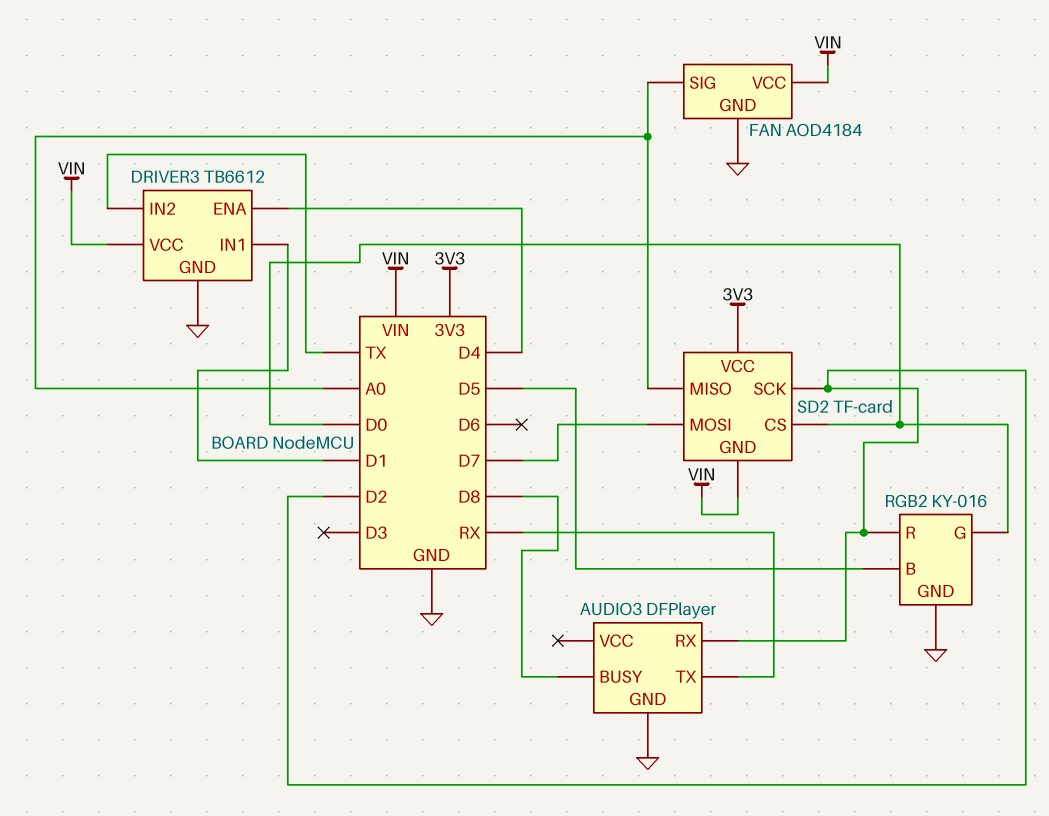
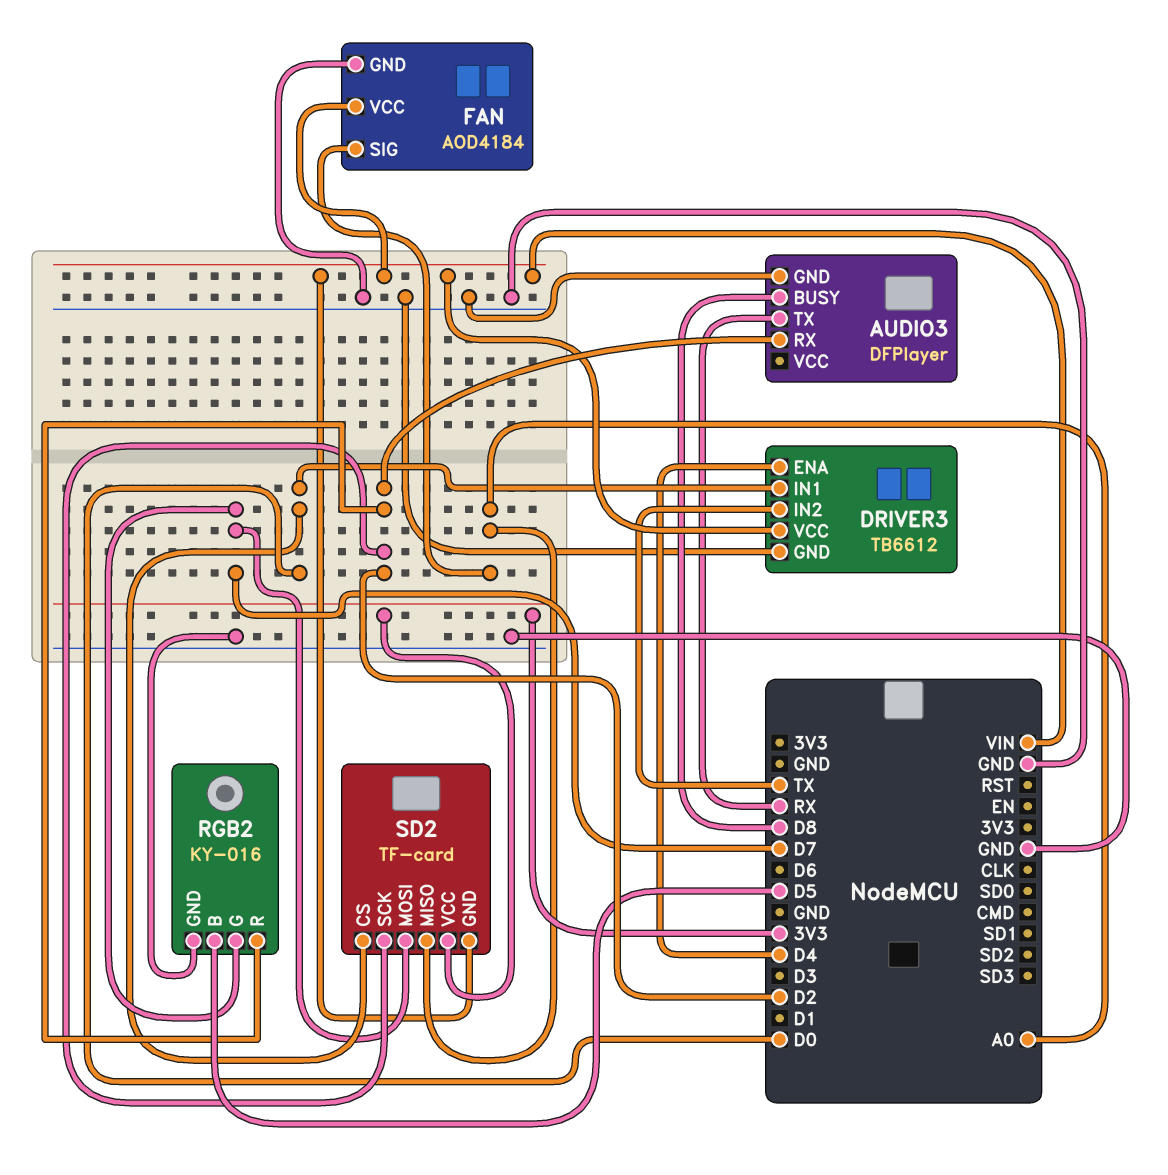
DRIVER3 pin IN1: D1 -> D0
RGB2 pin G: D0 -> D7

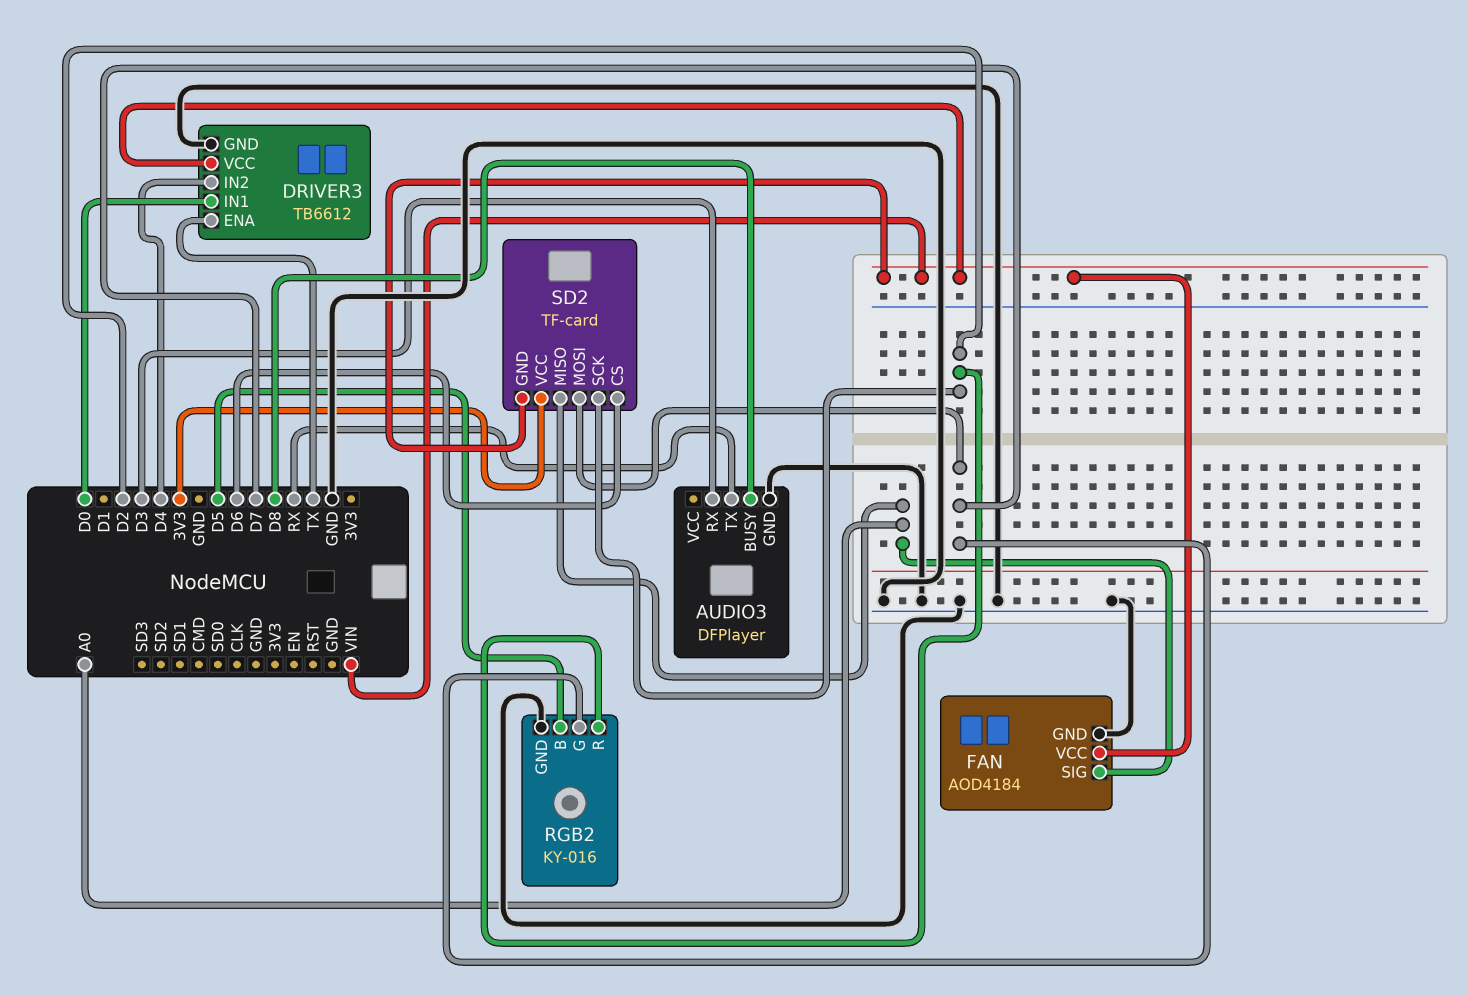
AUDIO3 pin RX: D2 -> D3
DRIVER3 pin ENA: D4 -> TX
DRIVER3 pin IN2: TX -> D4
SD2 pin CS: D0 -> D6

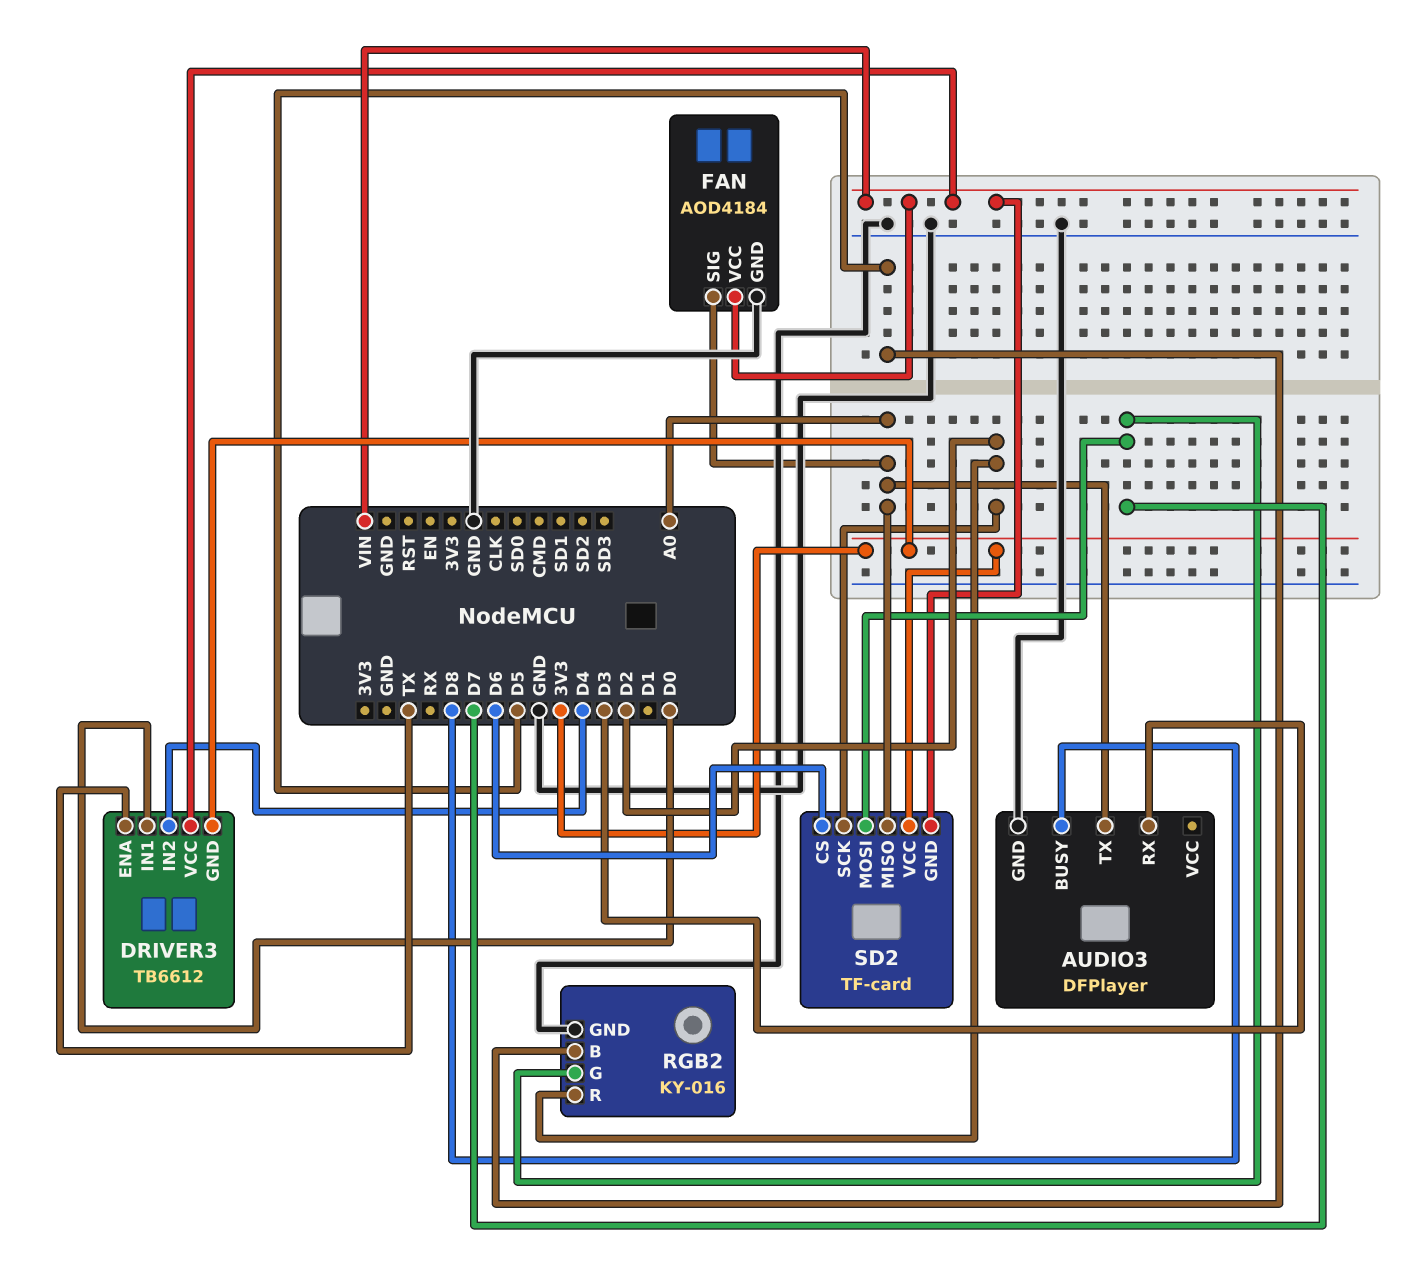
AUDIO3 pin TX: RX -> A0
DRIVER3 pin GND: GND -> 3V3

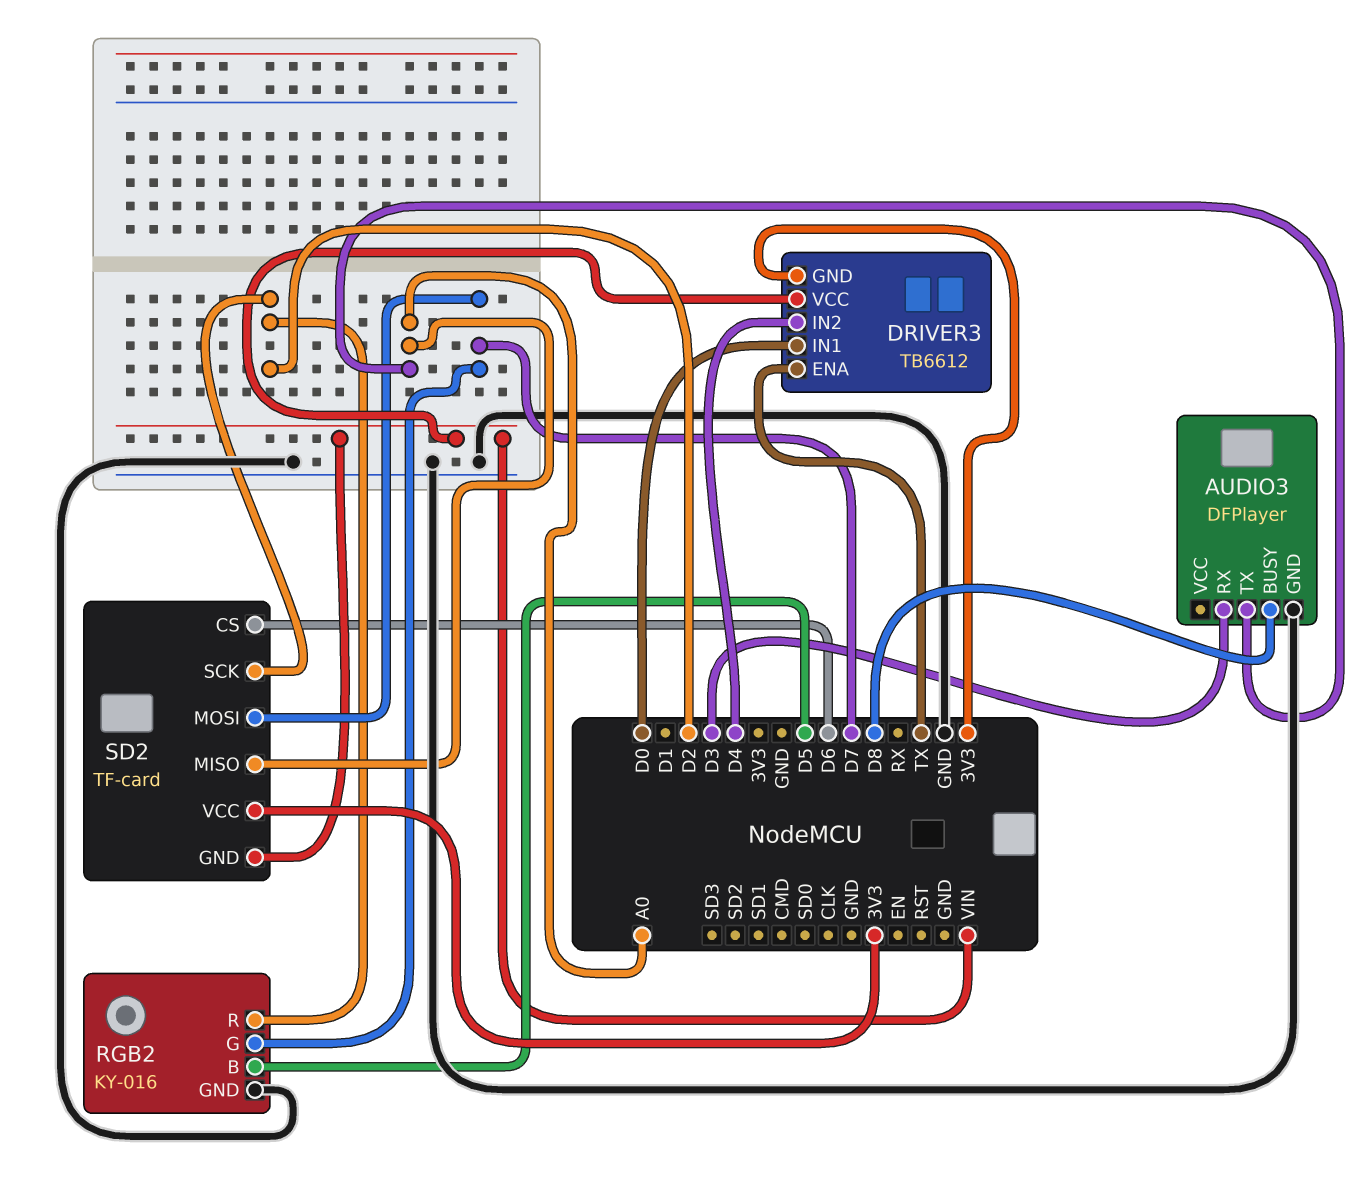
FAN: AOD4184 -> none
FAN pin GND: GND -> none
FAN pin SIG: A0 -> none
FAN pin VCC: VIN -> none

